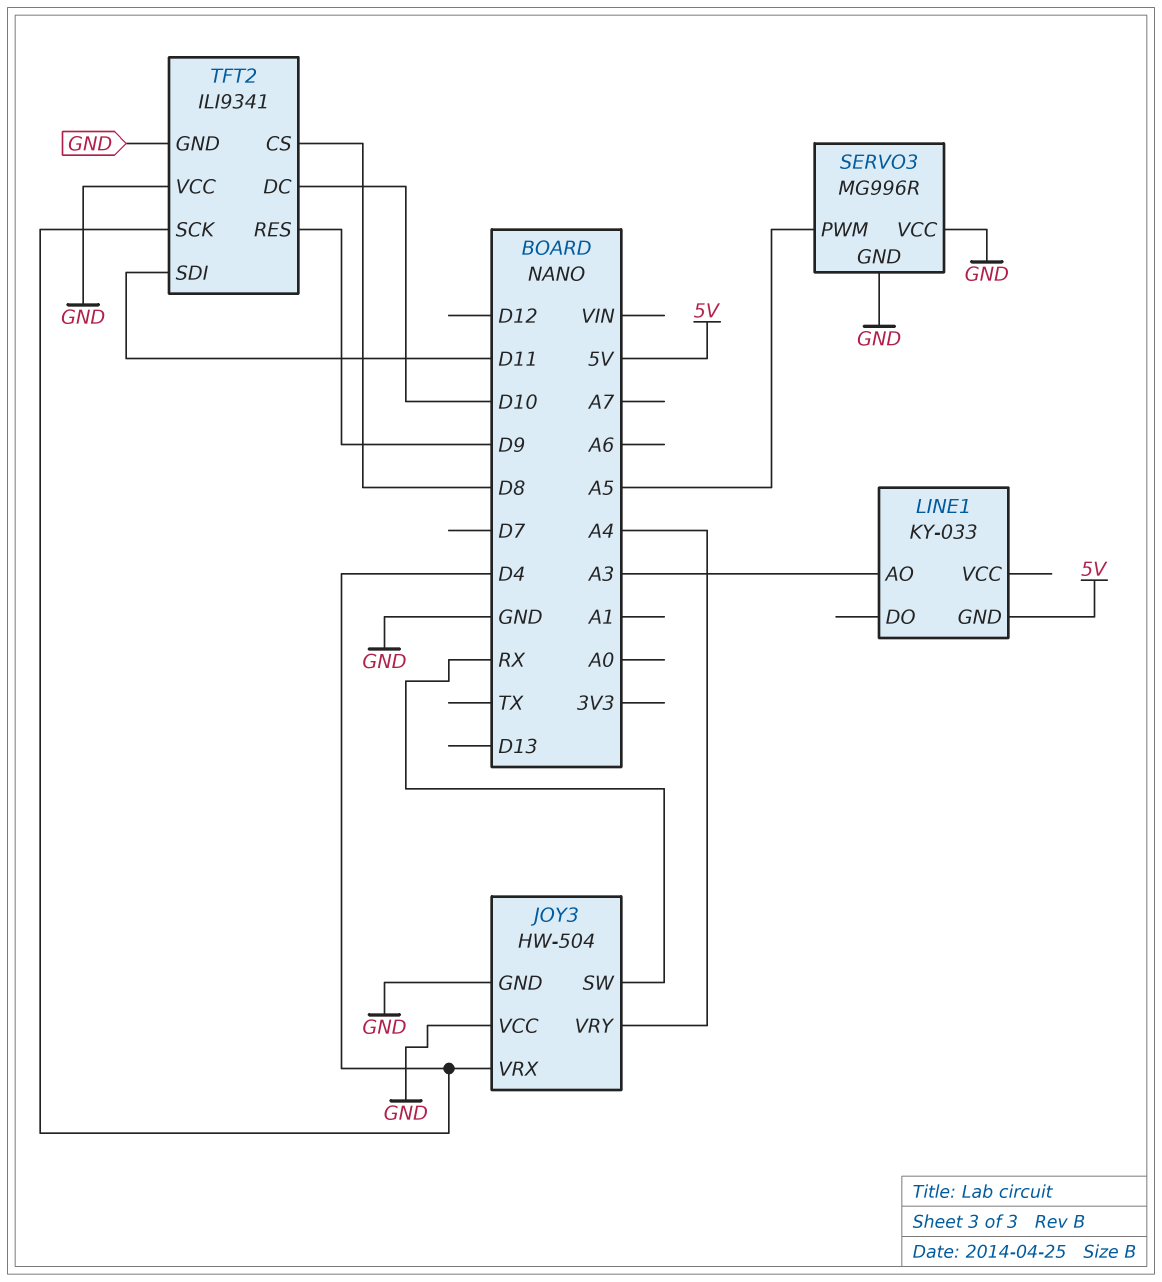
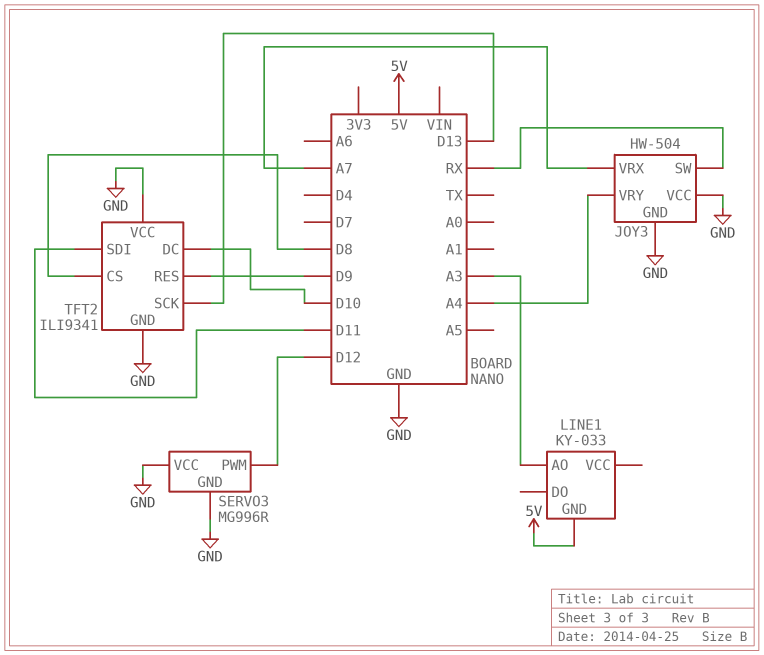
JOY3 pin VRX: D4 -> A7
SERVO3 pin PWM: A5 -> D12
TFT2 pin SCK: D4 -> D13

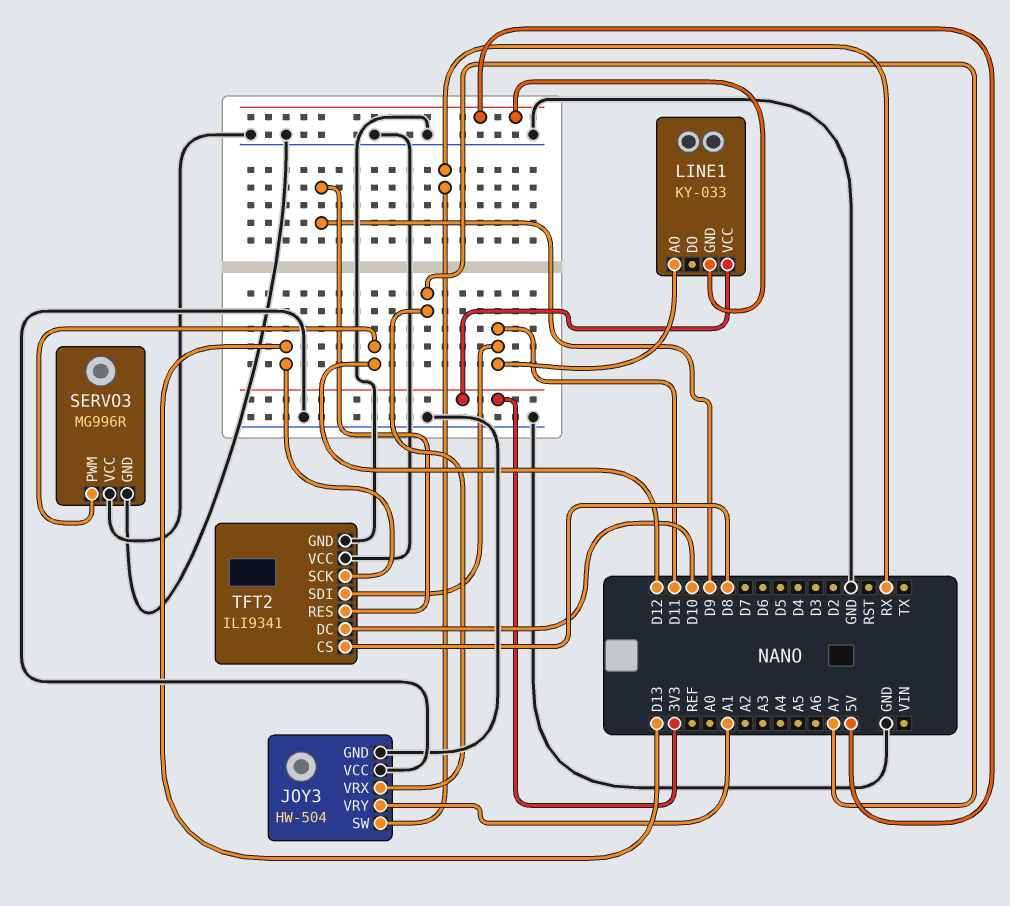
JOY3 pin VRY: A4 -> A1
LINE1 pin AO: A3 -> D11
LINE1 pin VCC: none -> 3V3

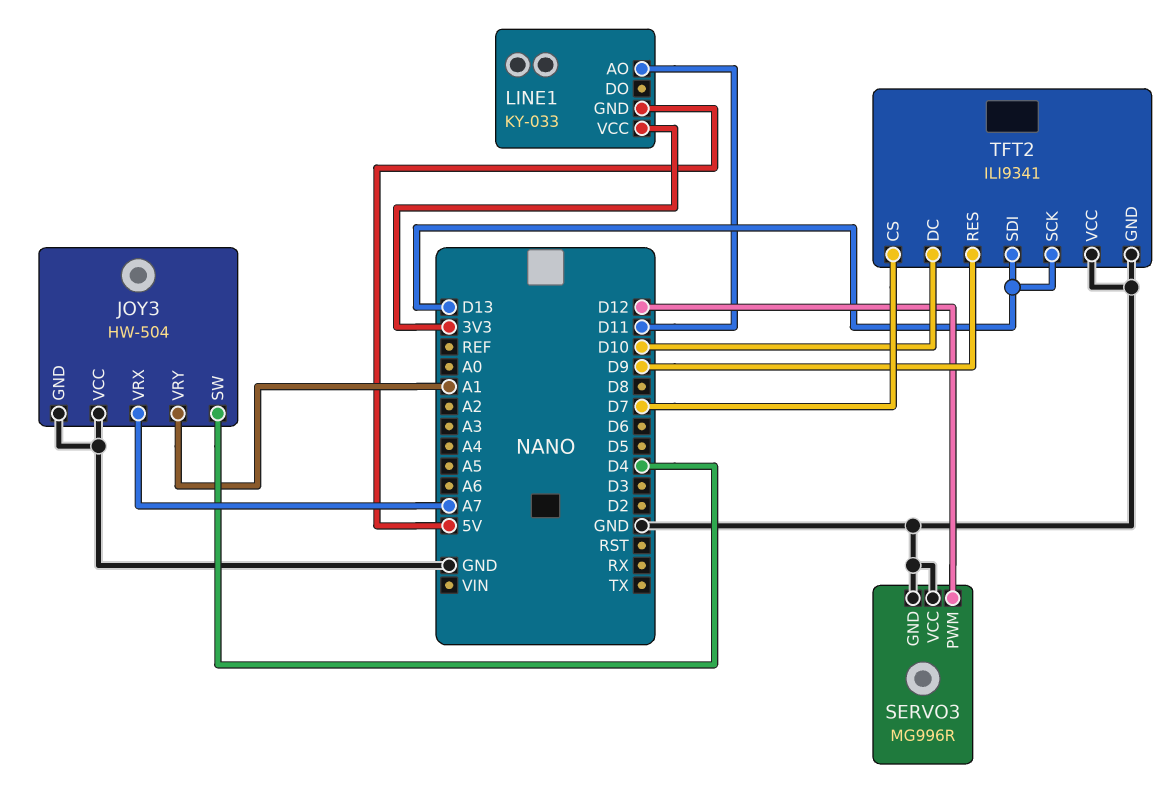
JOY3 pin SW: RX -> D4
TFT2 pin CS: D8 -> D7
TFT2 pin SDI: D11 -> D13

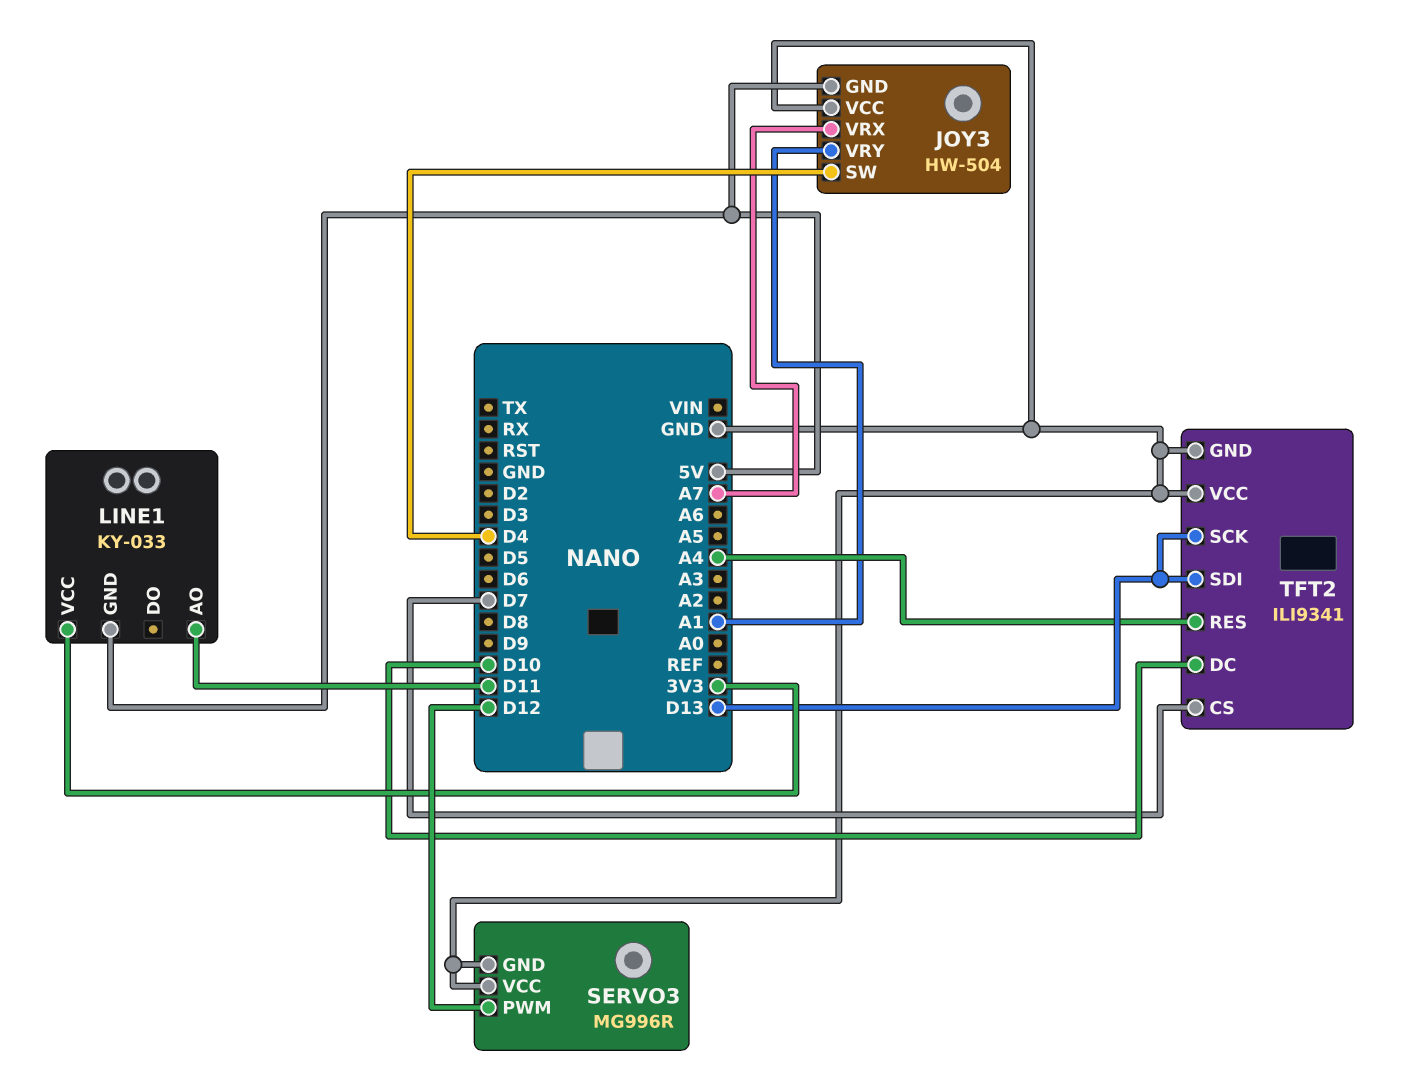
JOY3 pin GND: GND -> 5V
TFT2 pin RES: D9 -> A4

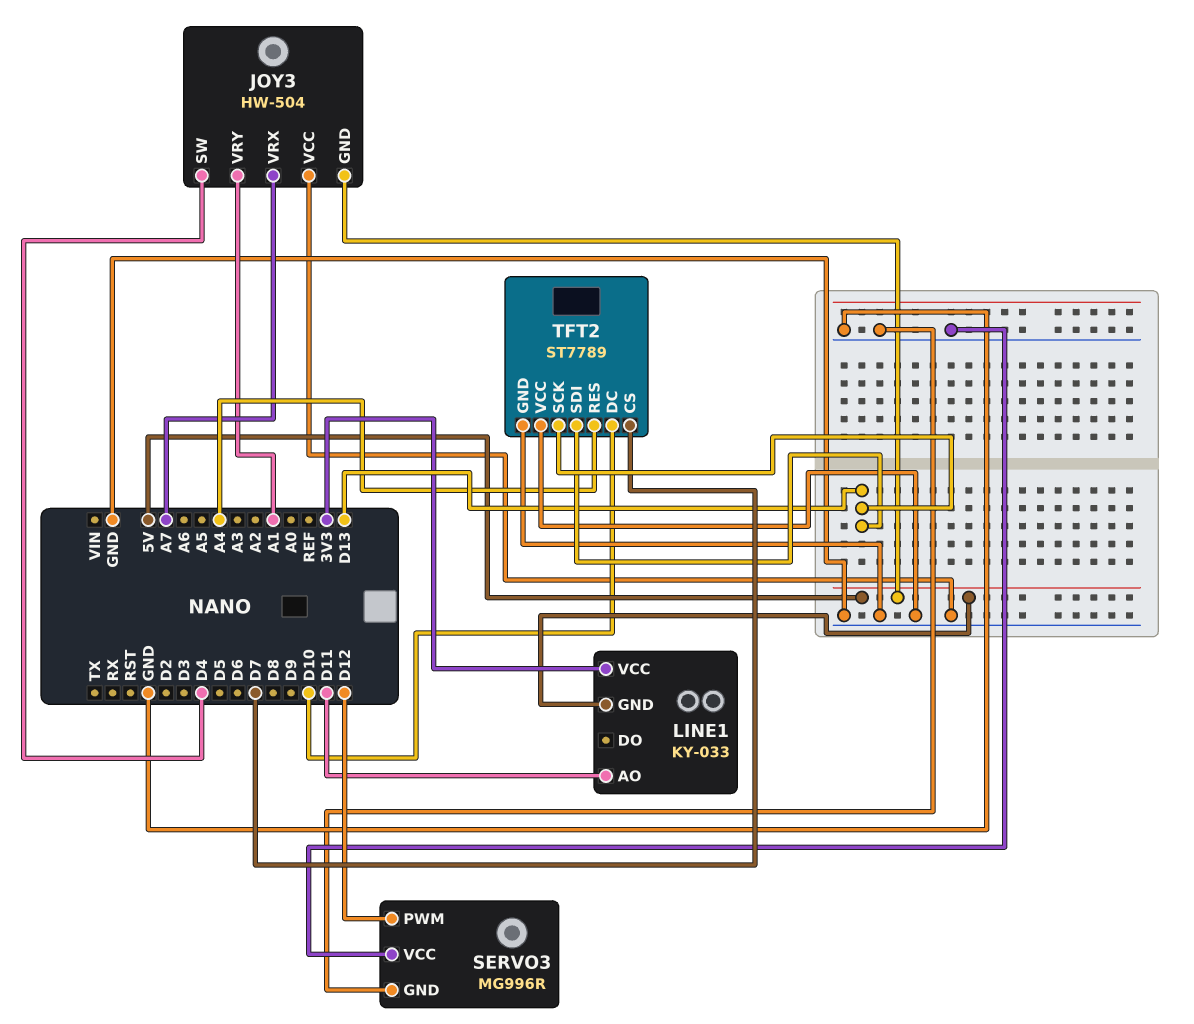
TFT2: ILI9341 -> ST7789

